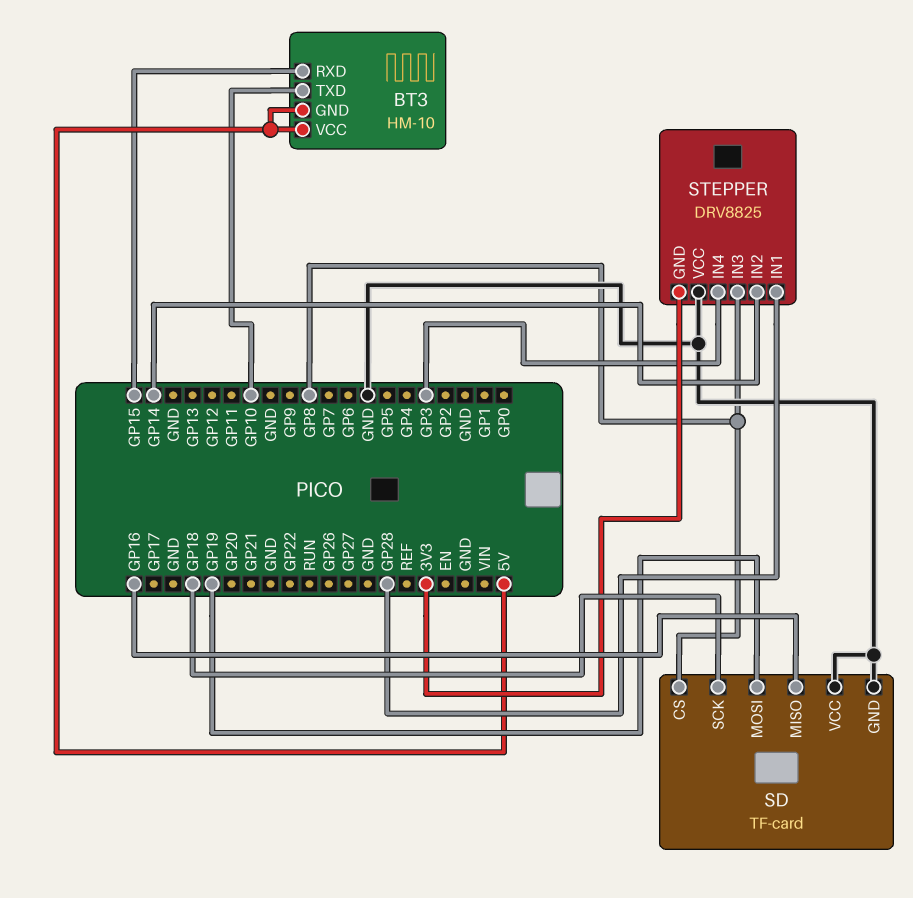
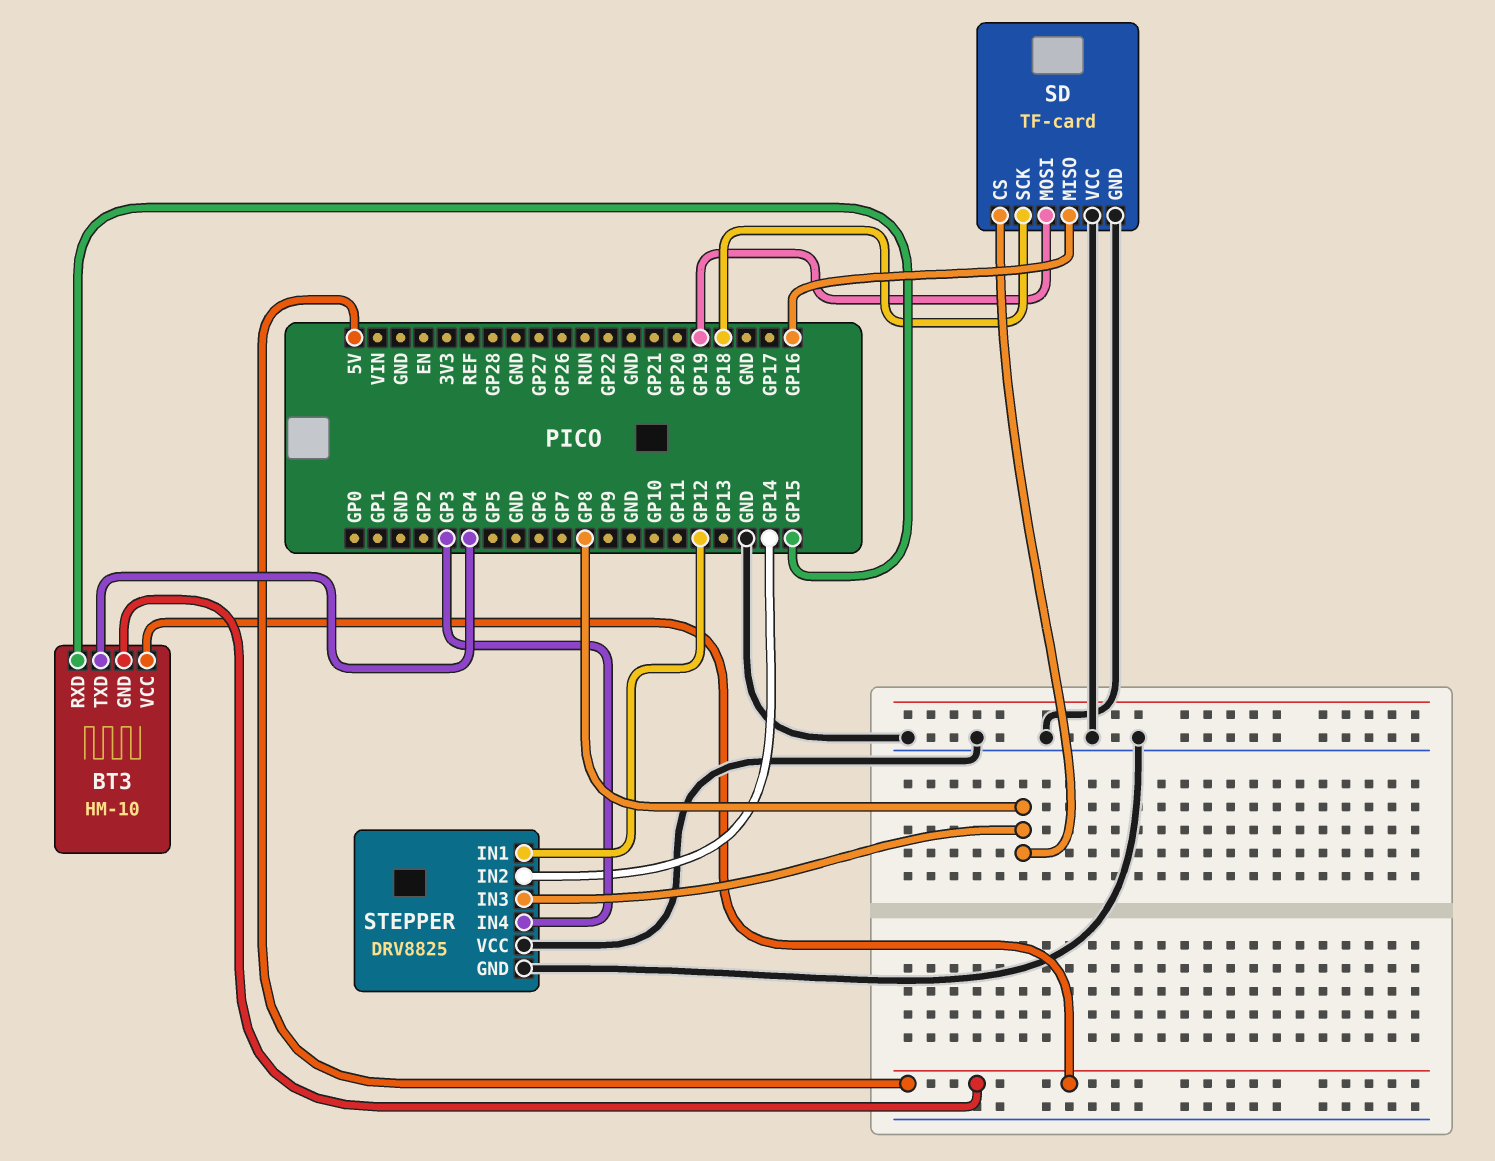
BT3 pin TXD: GP10 -> GP4
STEPPER pin GND: 3V3 -> GND
STEPPER pin IN1: GP28 -> GP12

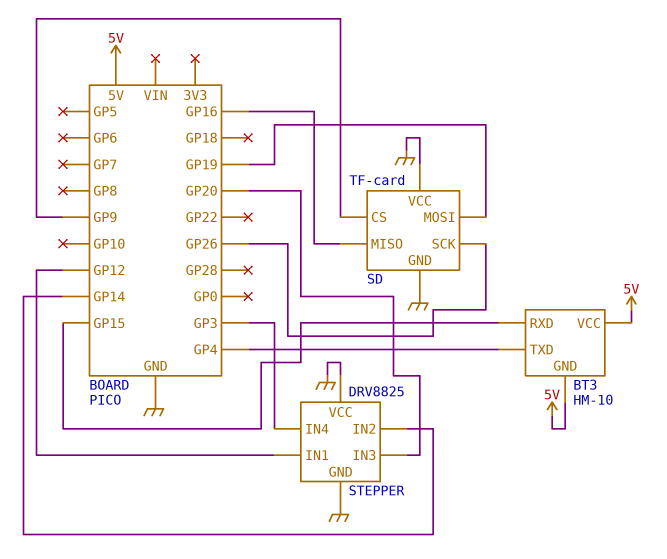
SD pin CS: GP8 -> GP9
SD pin SCK: GP18 -> GP26
STEPPER pin IN3: GP8 -> GP20

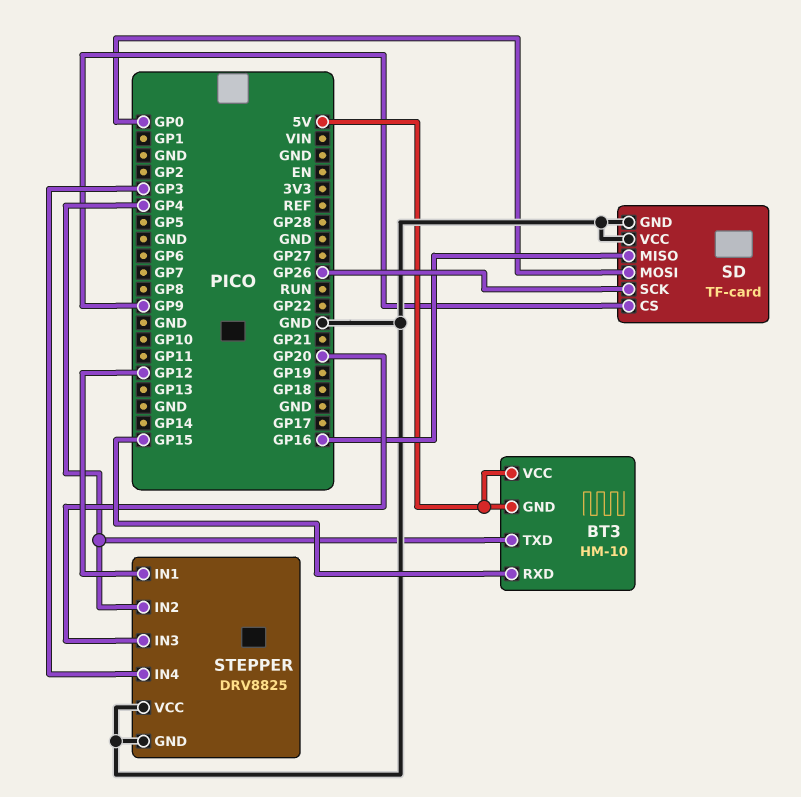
SD pin MOSI: GP19 -> GP0
STEPPER pin IN2: GP14 -> GP4

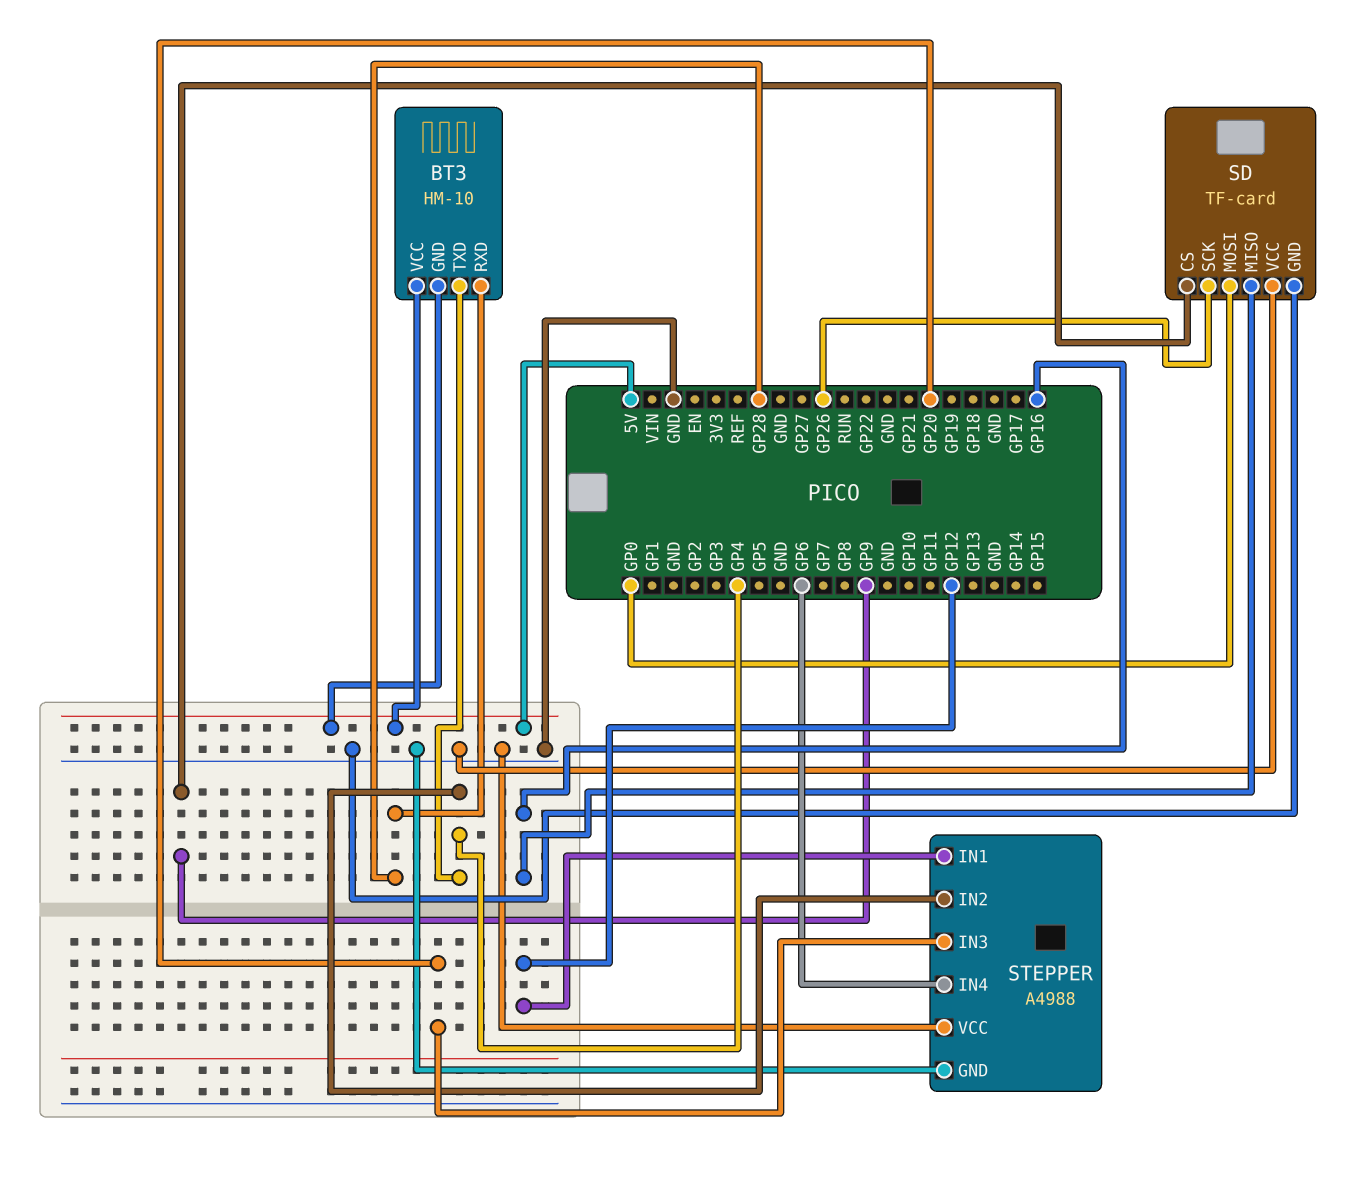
BT3 pin RXD: GP15 -> GP28
STEPPER: DRV8825 -> A4988
STEPPER pin IN4: GP3 -> GP6

